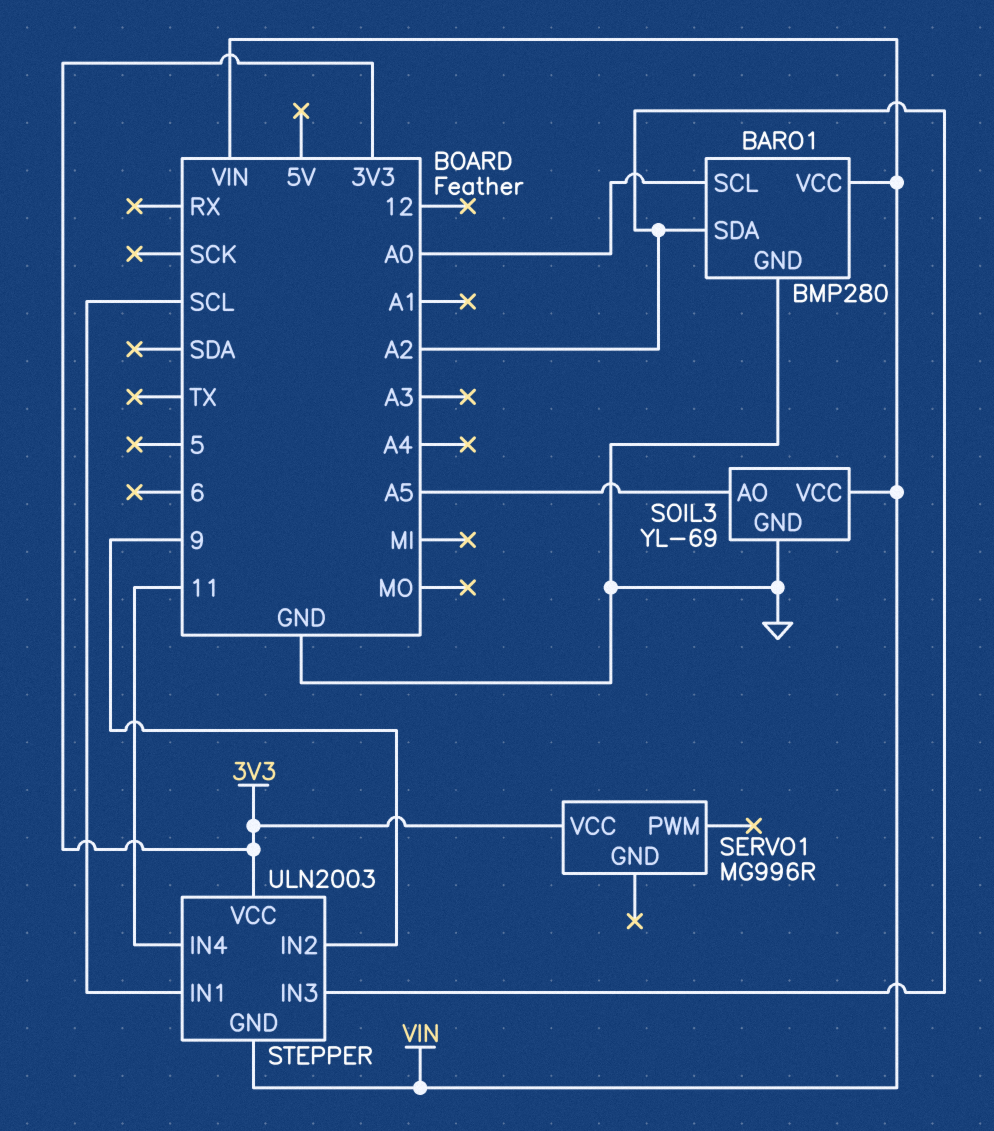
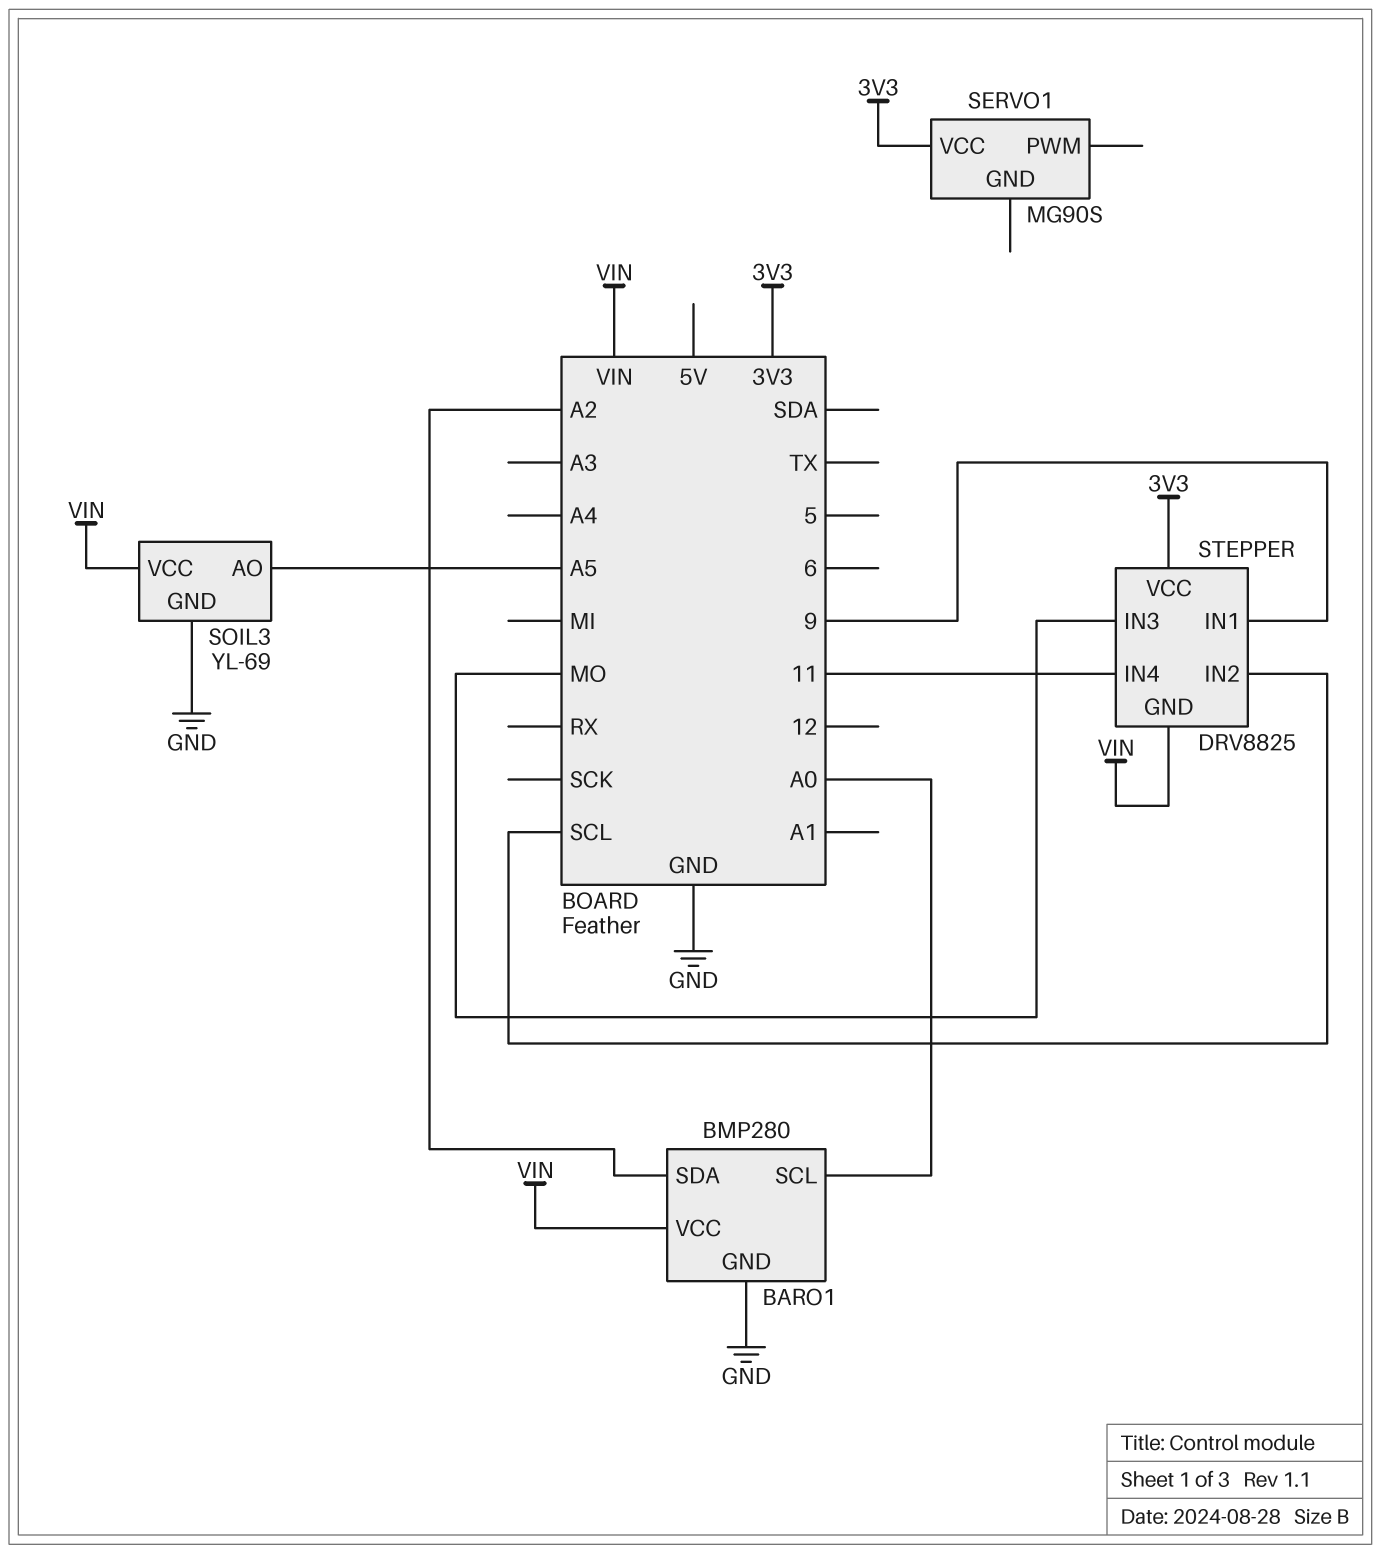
SERVO1: MG996R -> MG90S
STEPPER: ULN2003 -> DRV8825
STEPPER pin IN1: SCL -> 9
STEPPER pin IN2: 9 -> SCL
STEPPER pin IN3: A2 -> MO

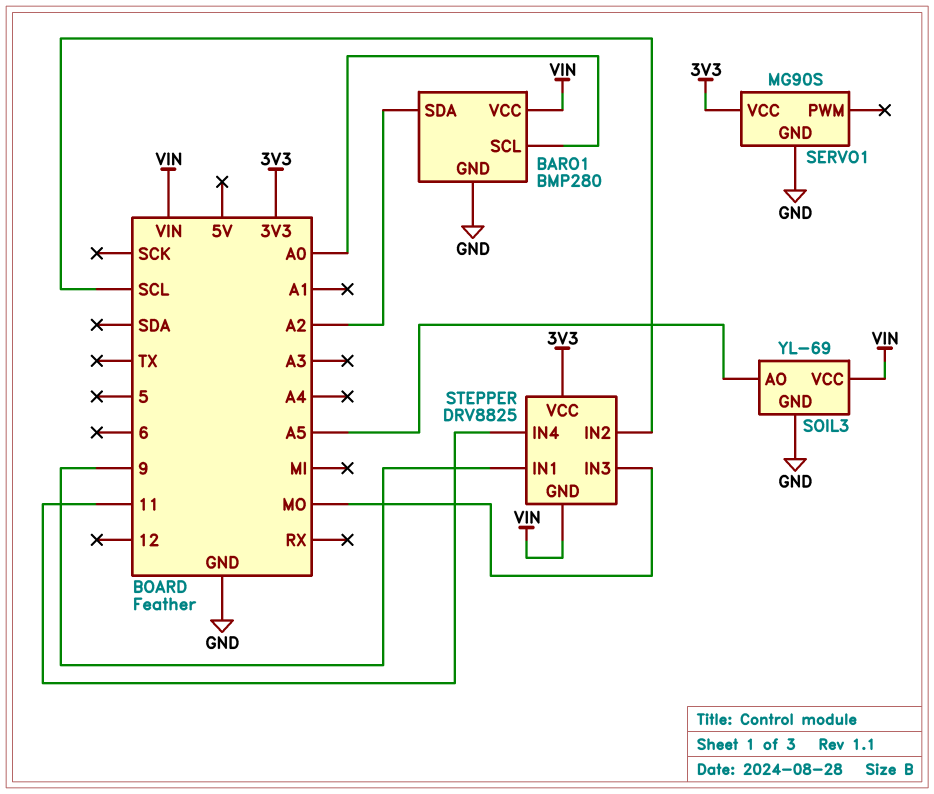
SERVO1 pin GND: none -> GND

